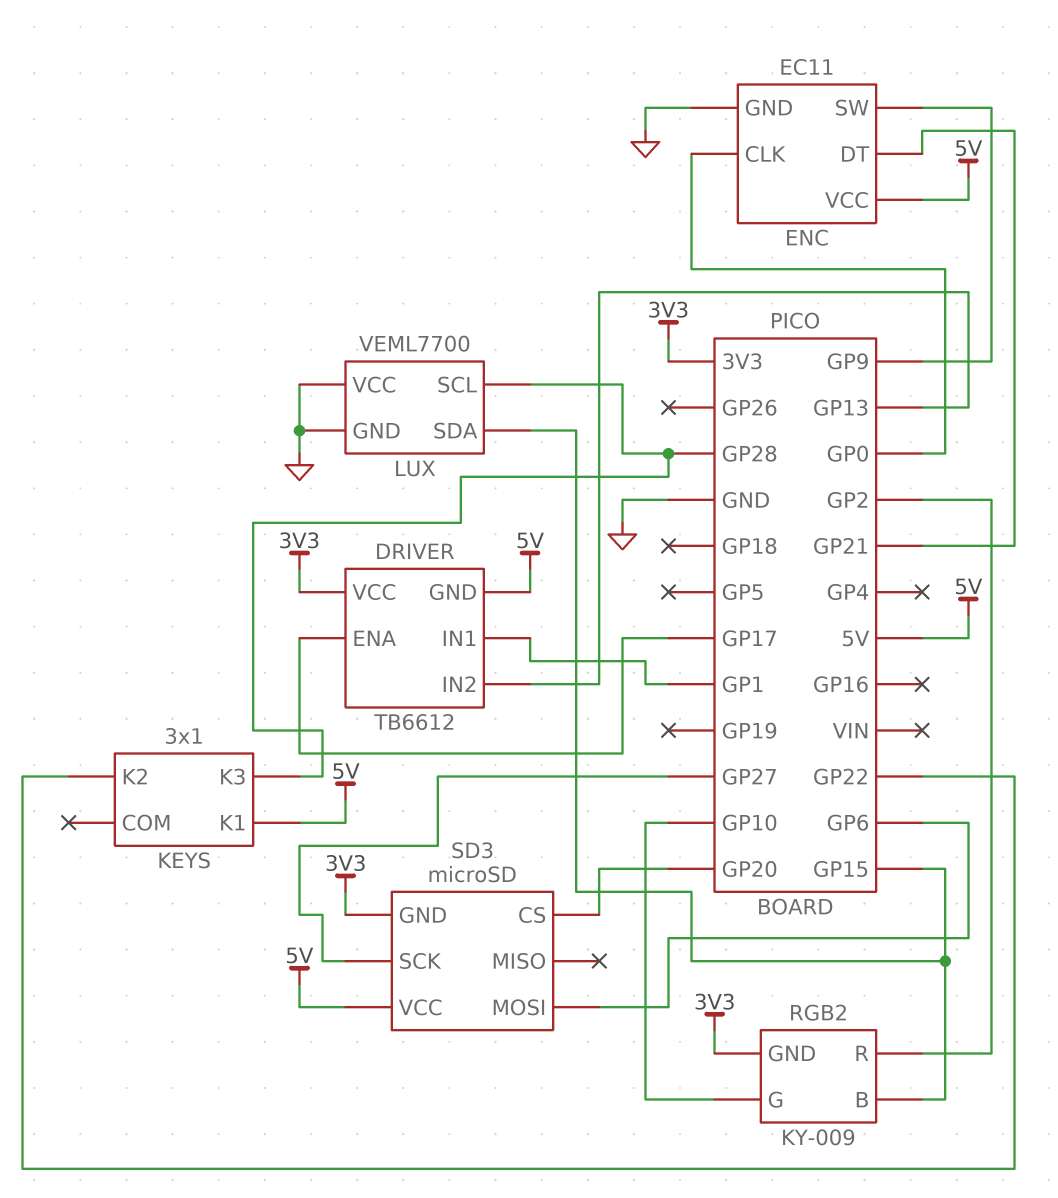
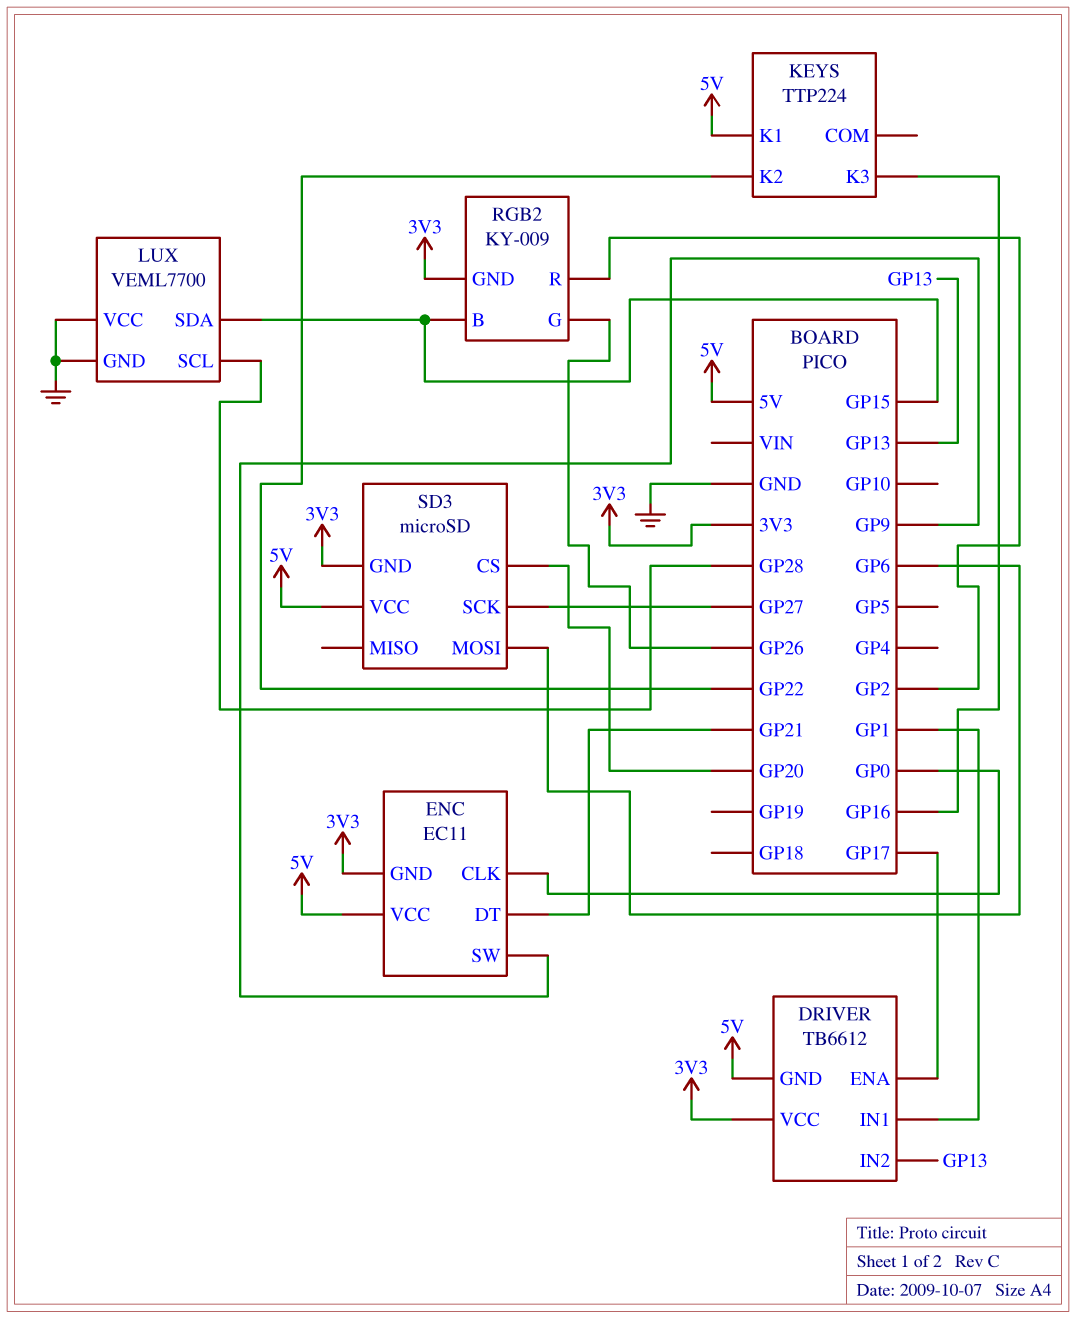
ENC pin GND: GND -> 3V3
KEYS: 3x1 -> TTP224
KEYS pin K3: GP28 -> GP16
RGB2 pin G: GP10 -> GP26

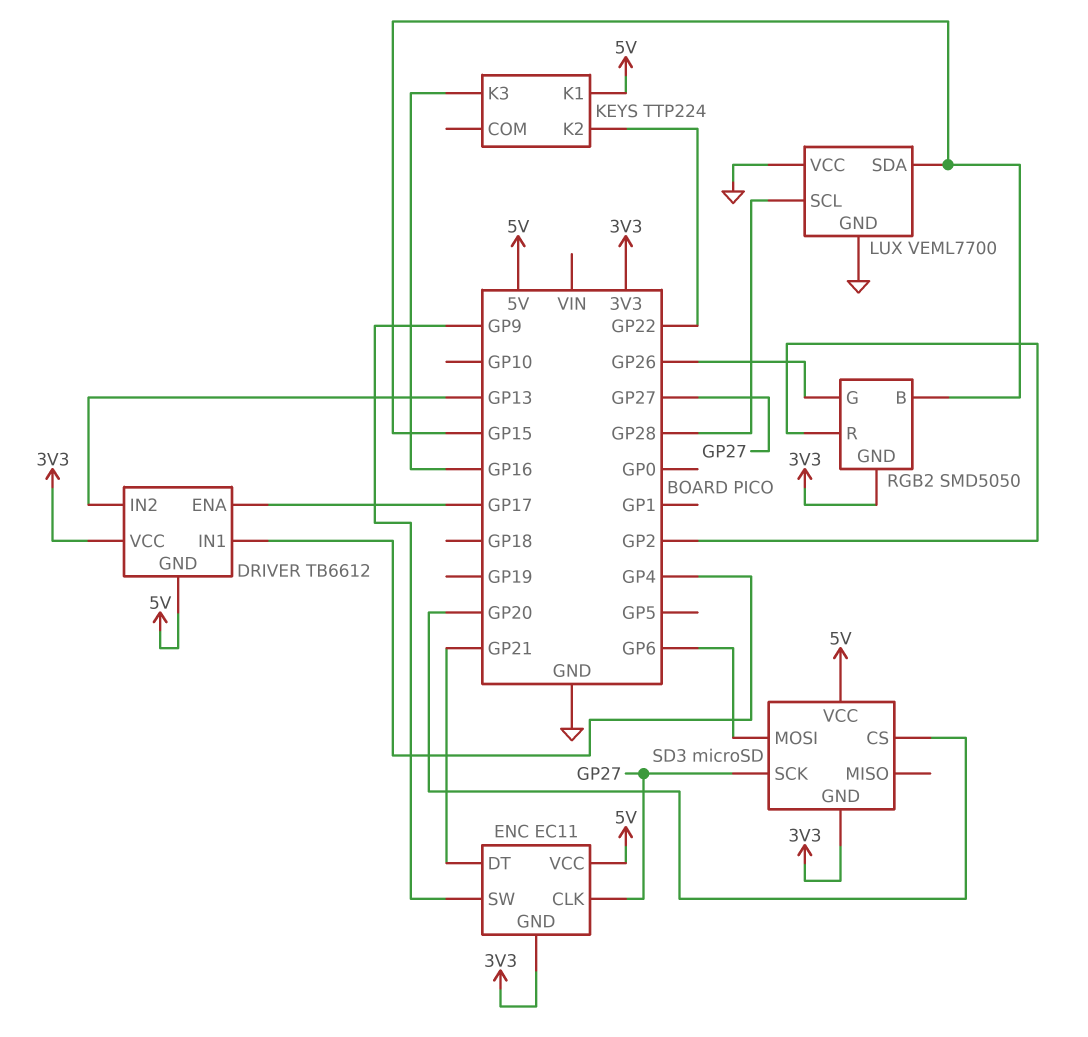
DRIVER pin IN1: GP1 -> GP4
ENC pin CLK: GP0 -> GP27
RGB2: KY-009 -> SMD5050

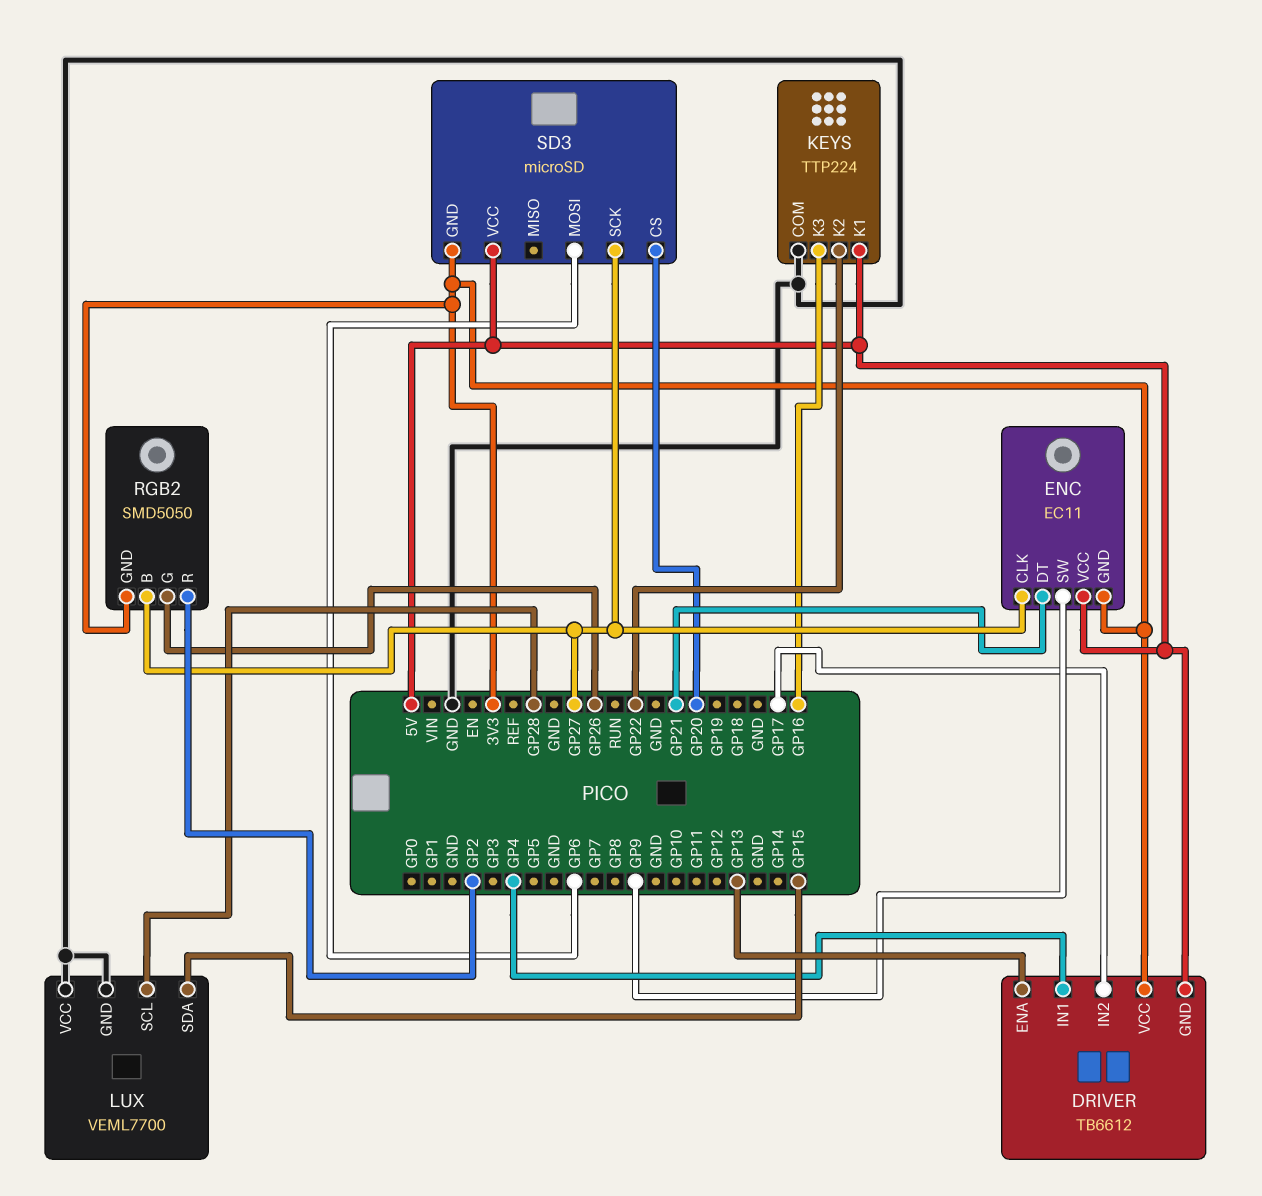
DRIVER pin ENA: GP17 -> GP13
DRIVER pin IN2: GP13 -> GP17
KEYS pin COM: none -> GND
RGB2 pin B: GP15 -> GP27

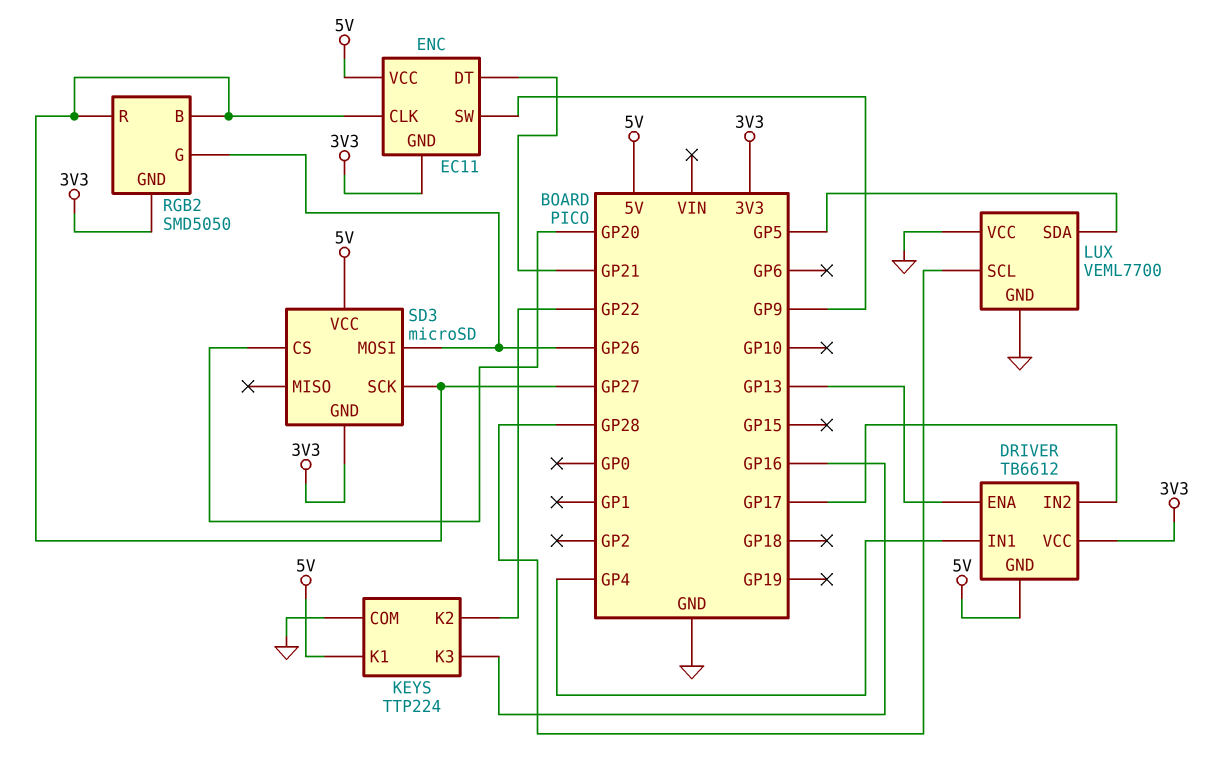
LUX pin SDA: GP15 -> GP5
RGB2 pin R: GP2 -> GP27
SD3 pin MOSI: GP6 -> GP26

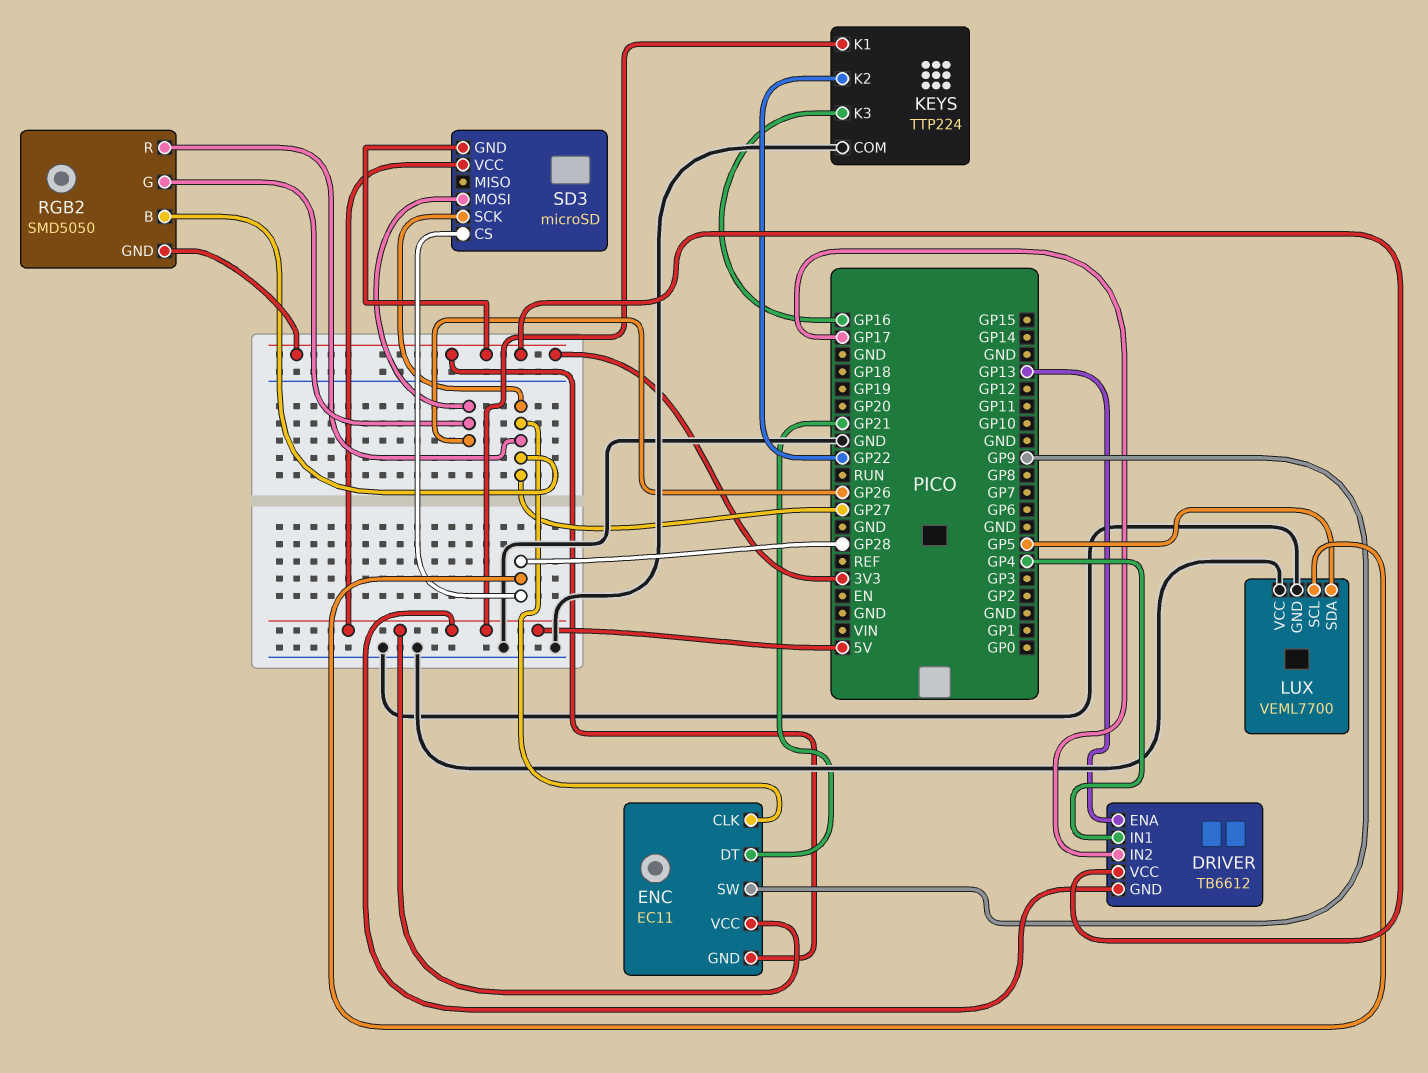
SD3 pin CS: GP20 -> GP28

